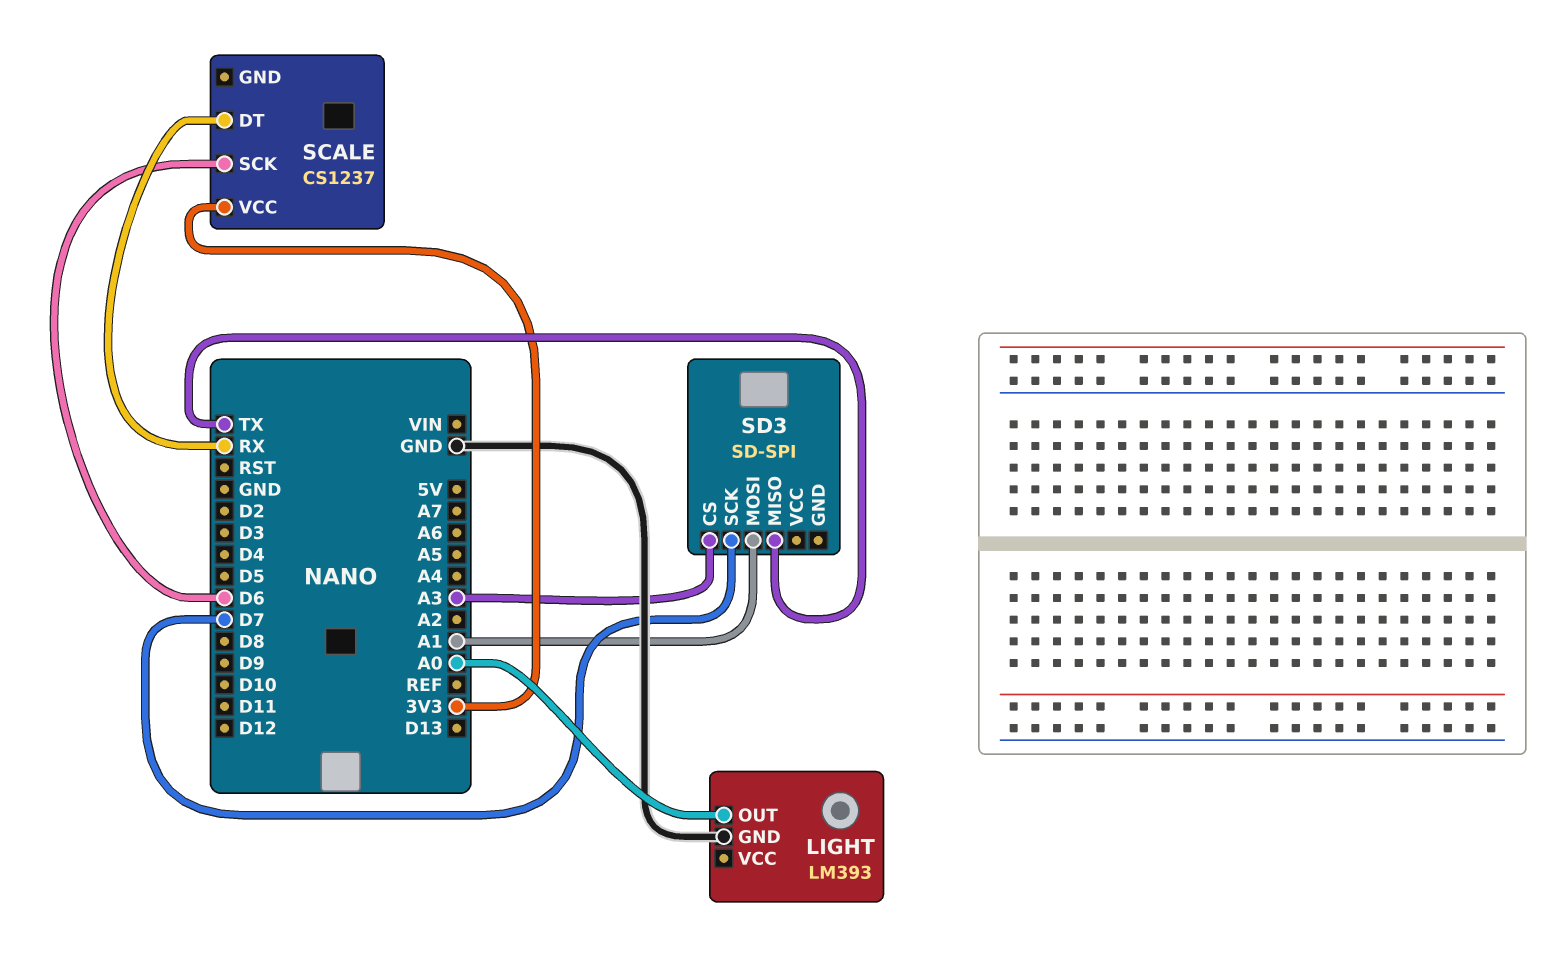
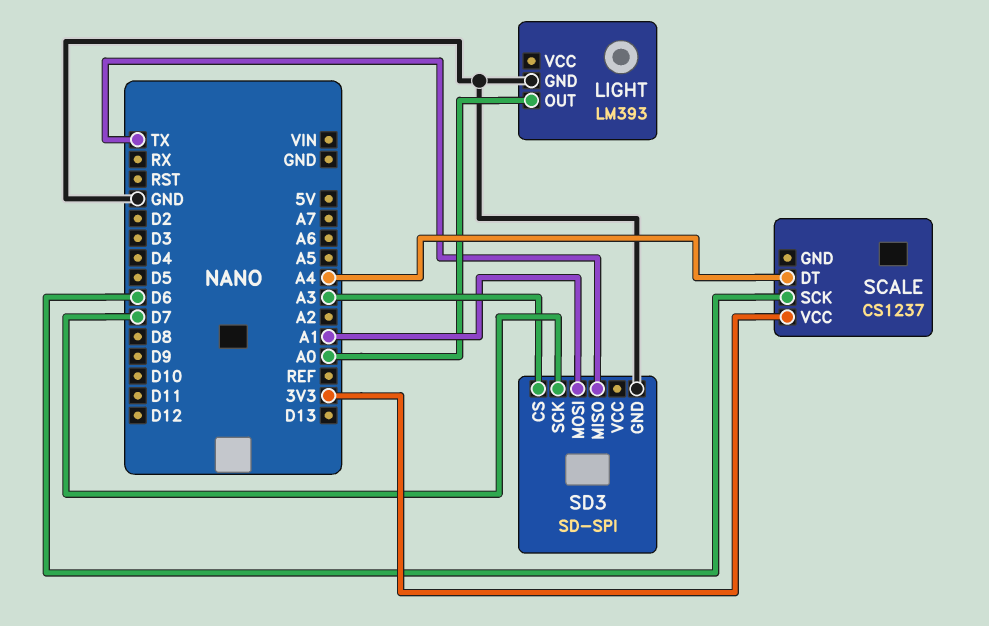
SCALE pin DT: RX -> A4
SD3 pin GND: none -> GND

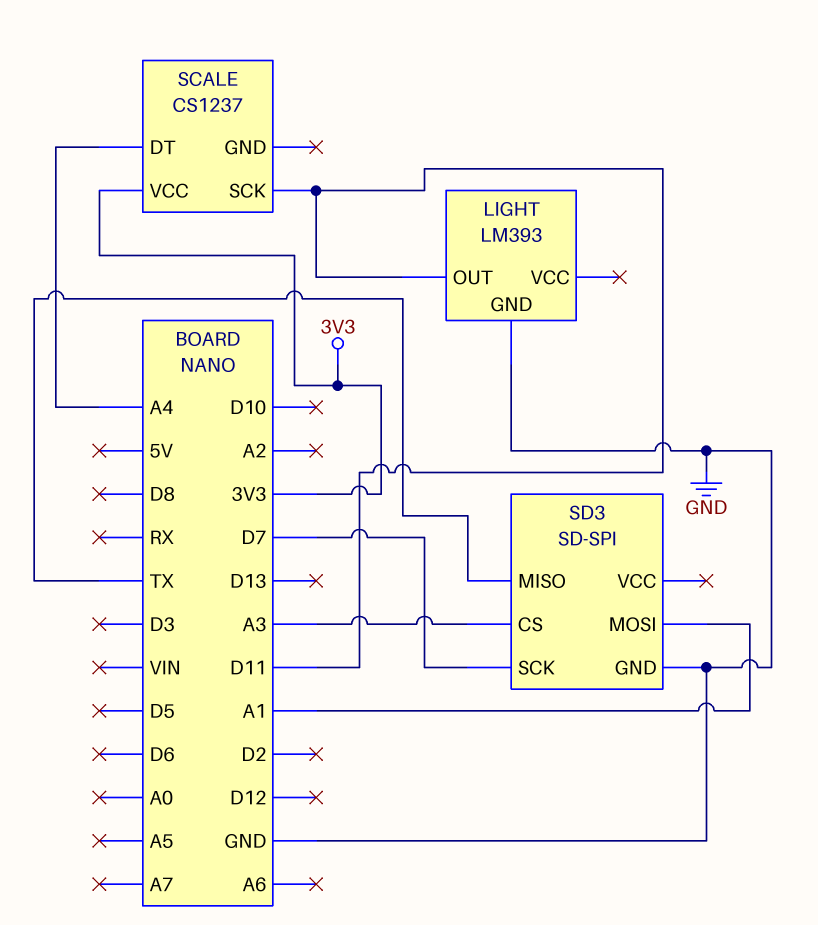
LIGHT pin OUT: A0 -> D11
SCALE pin SCK: D6 -> D11

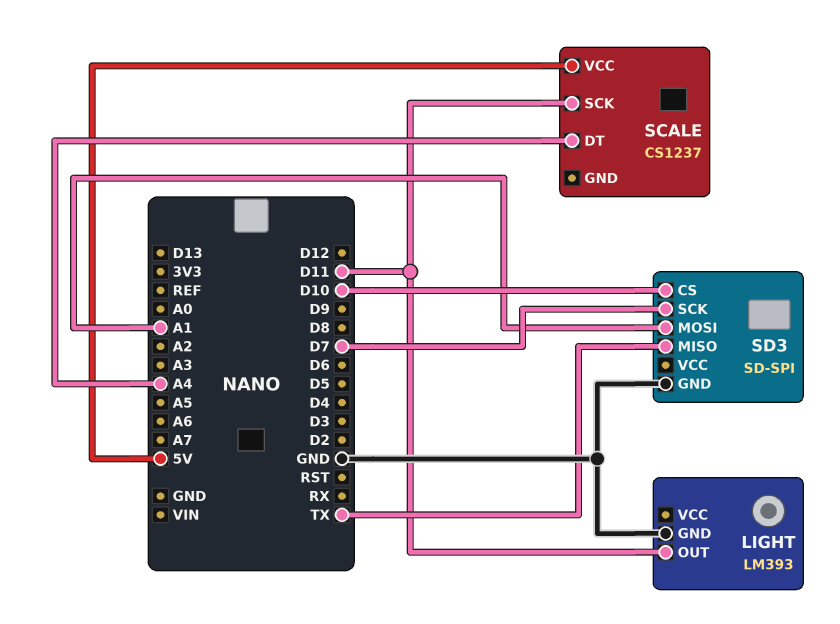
SCALE pin VCC: 3V3 -> 5V
SD3 pin CS: A3 -> D10

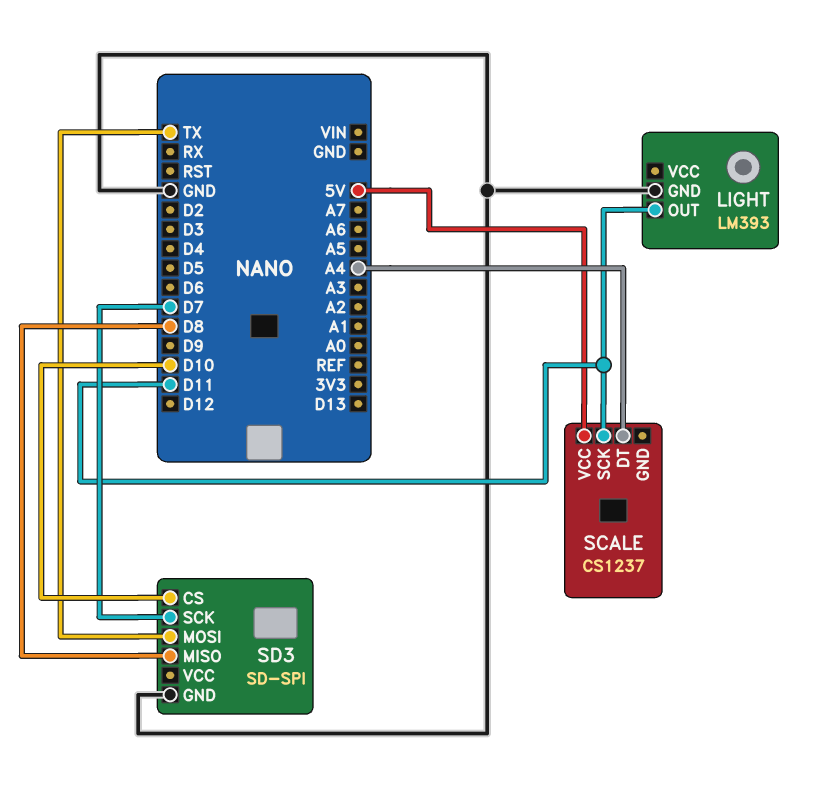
SD3 pin MISO: TX -> D8
SD3 pin MOSI: A1 -> TX

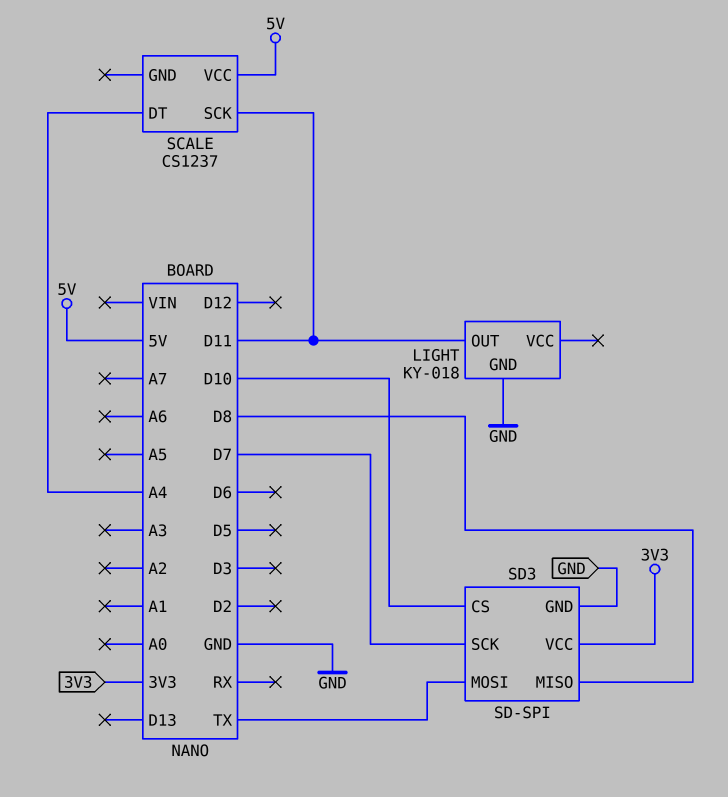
LIGHT: LM393 -> KY-018
SD3 pin VCC: none -> 3V3

